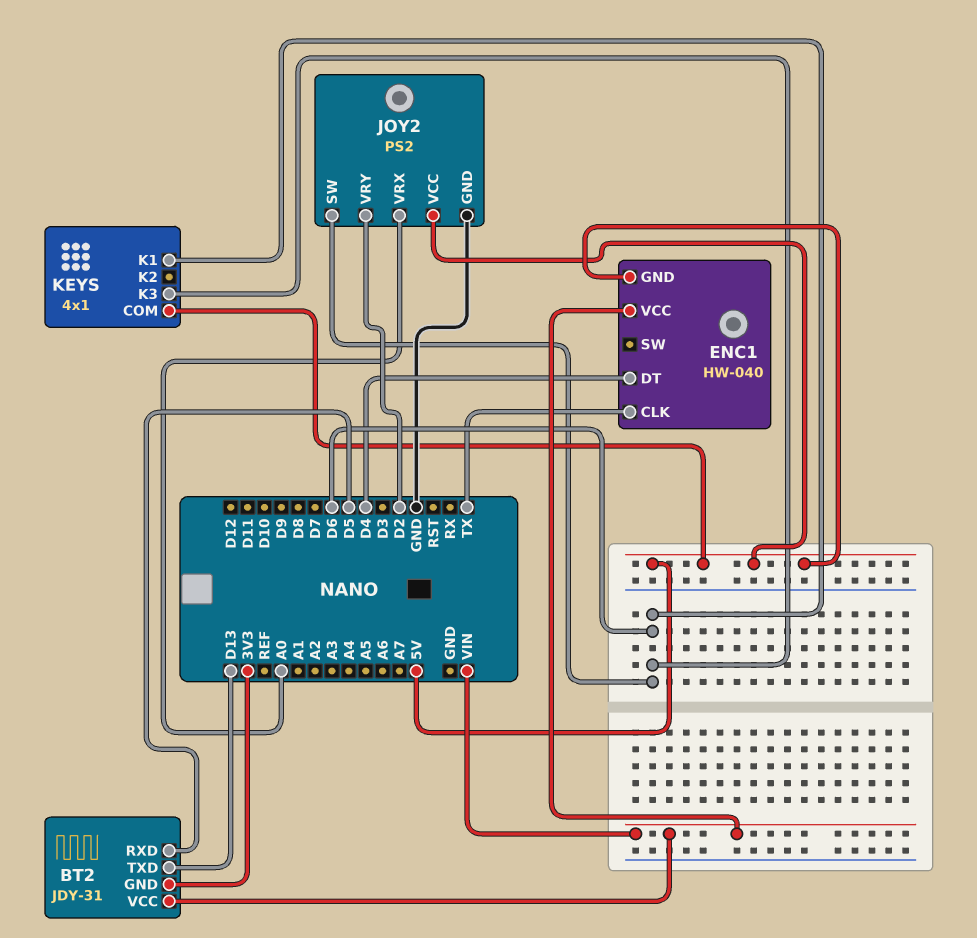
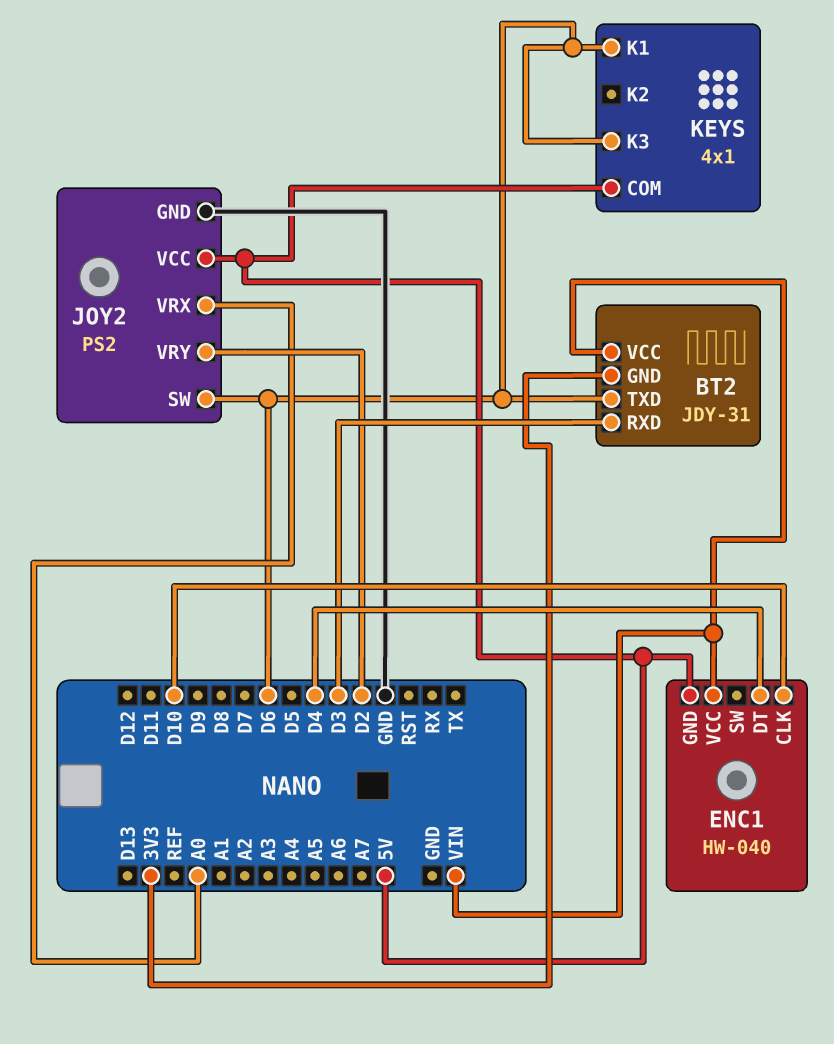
BT2 pin RXD: D5 -> D3
BT2 pin TXD: D13 -> D6
ENC1 pin CLK: TX -> D10

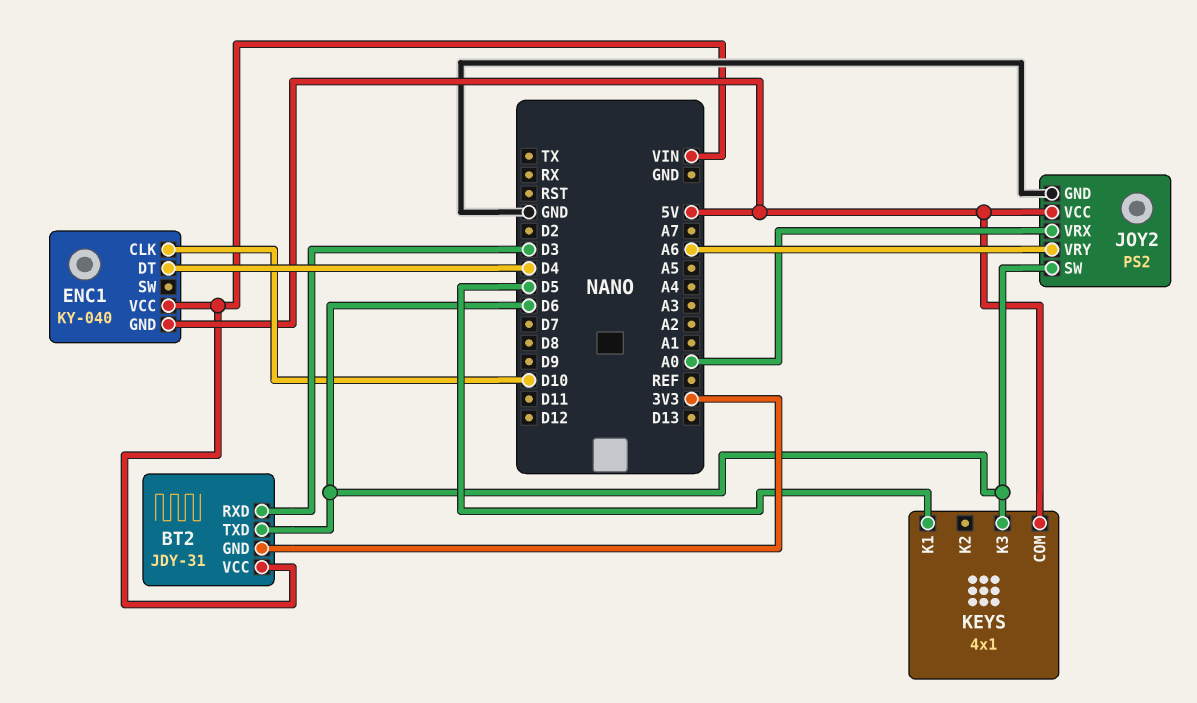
ENC1: HW-040 -> KY-040
JOY2 pin VRY: D2 -> A6
KEYS pin K1: D6 -> D5

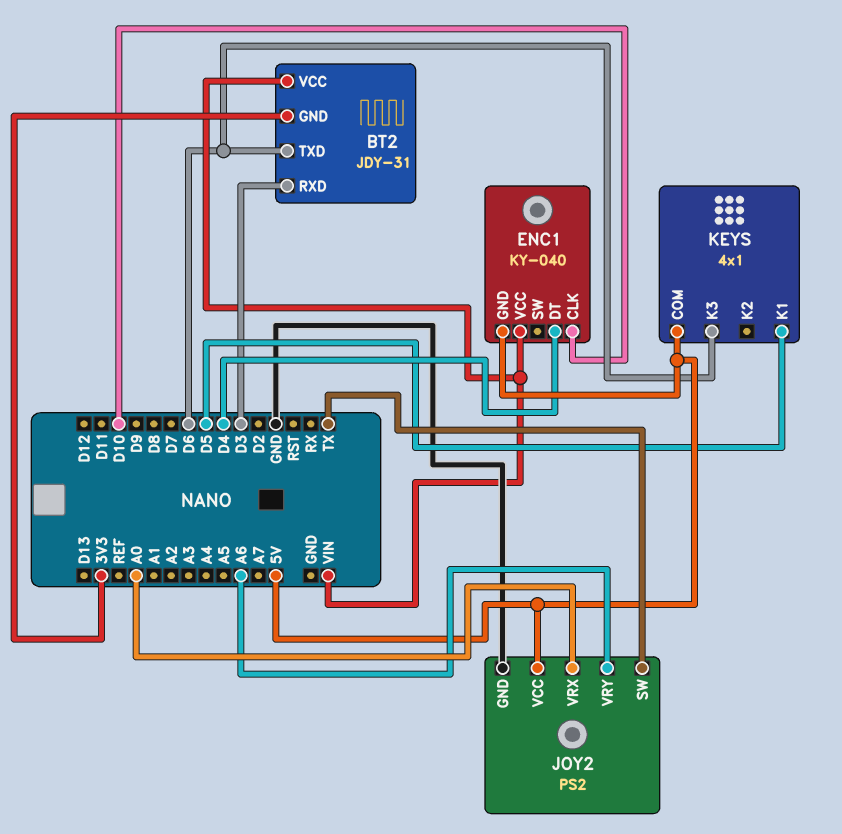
JOY2 pin SW: D6 -> TX

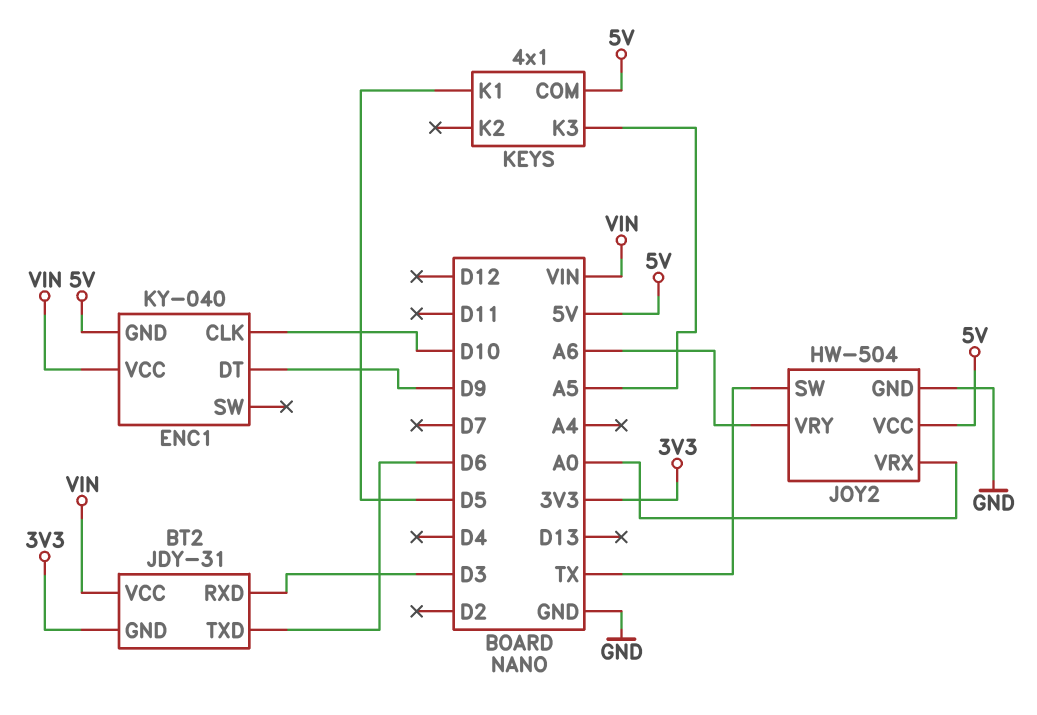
ENC1 pin DT: D4 -> D9
JOY2: PS2 -> HW-504
KEYS pin K3: D6 -> A5

